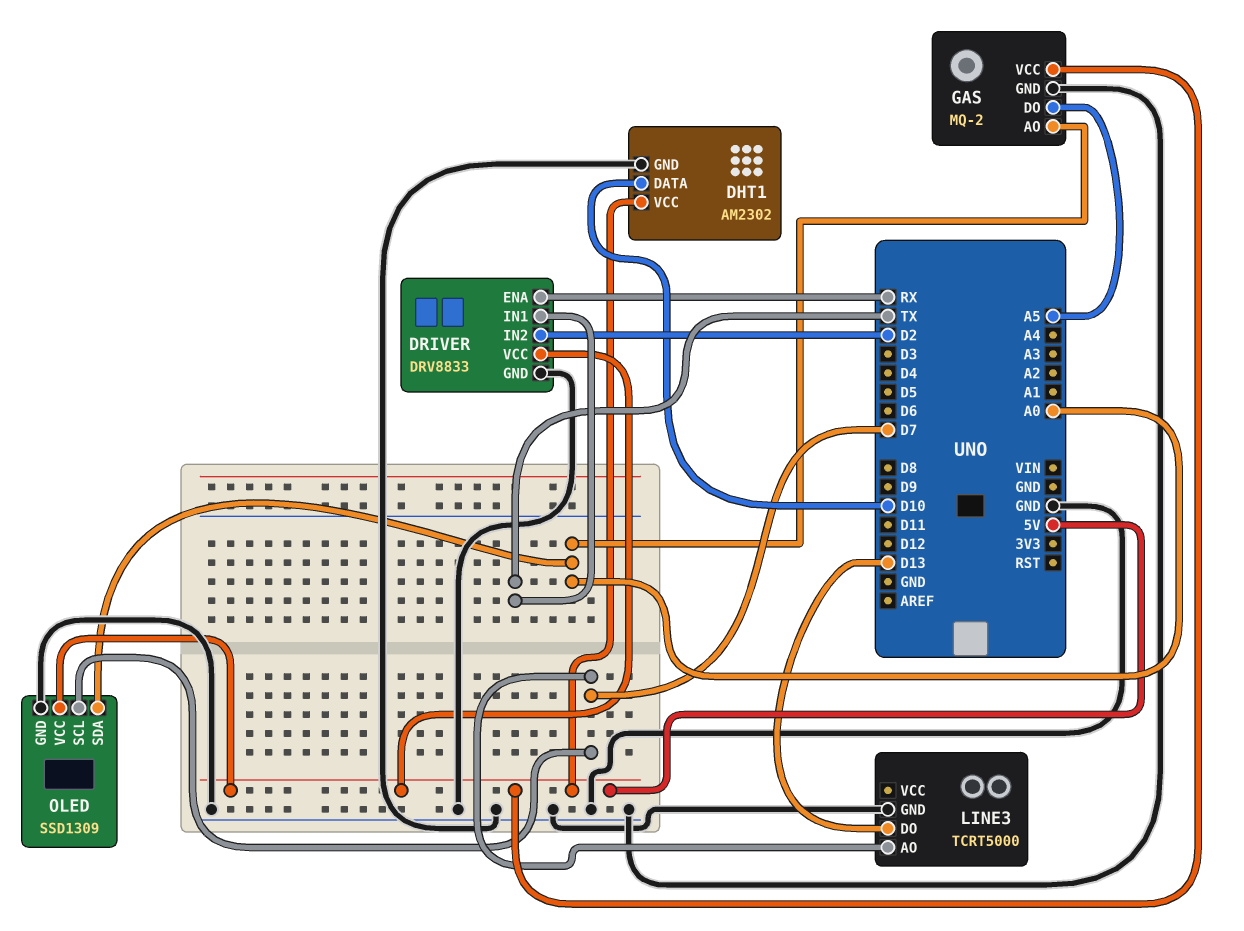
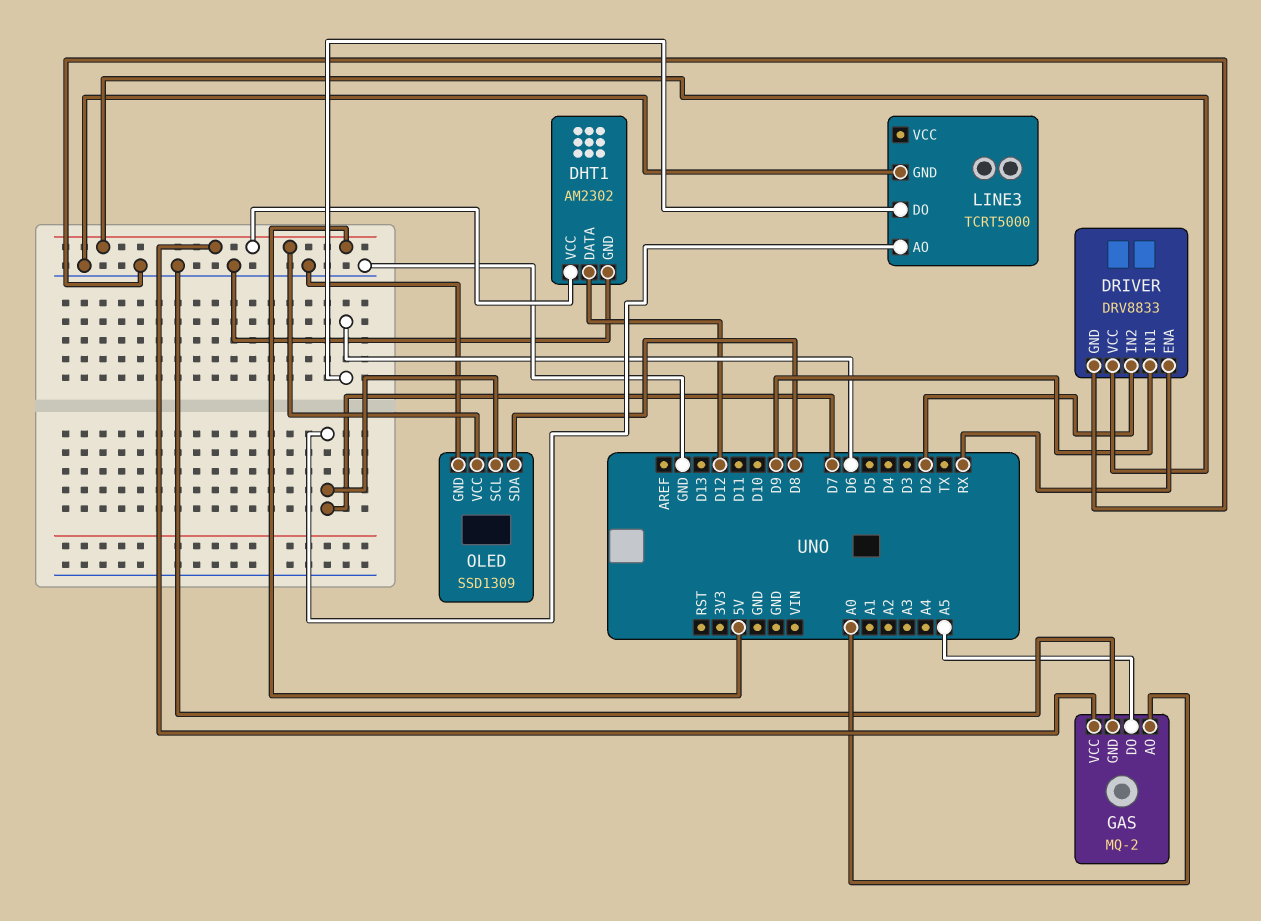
DHT1 pin DATA: D10 -> D12
DRIVER pin IN1: TX -> D9
LINE3 pin DO: D13 -> D6
OLED pin SDA: A0 -> D8

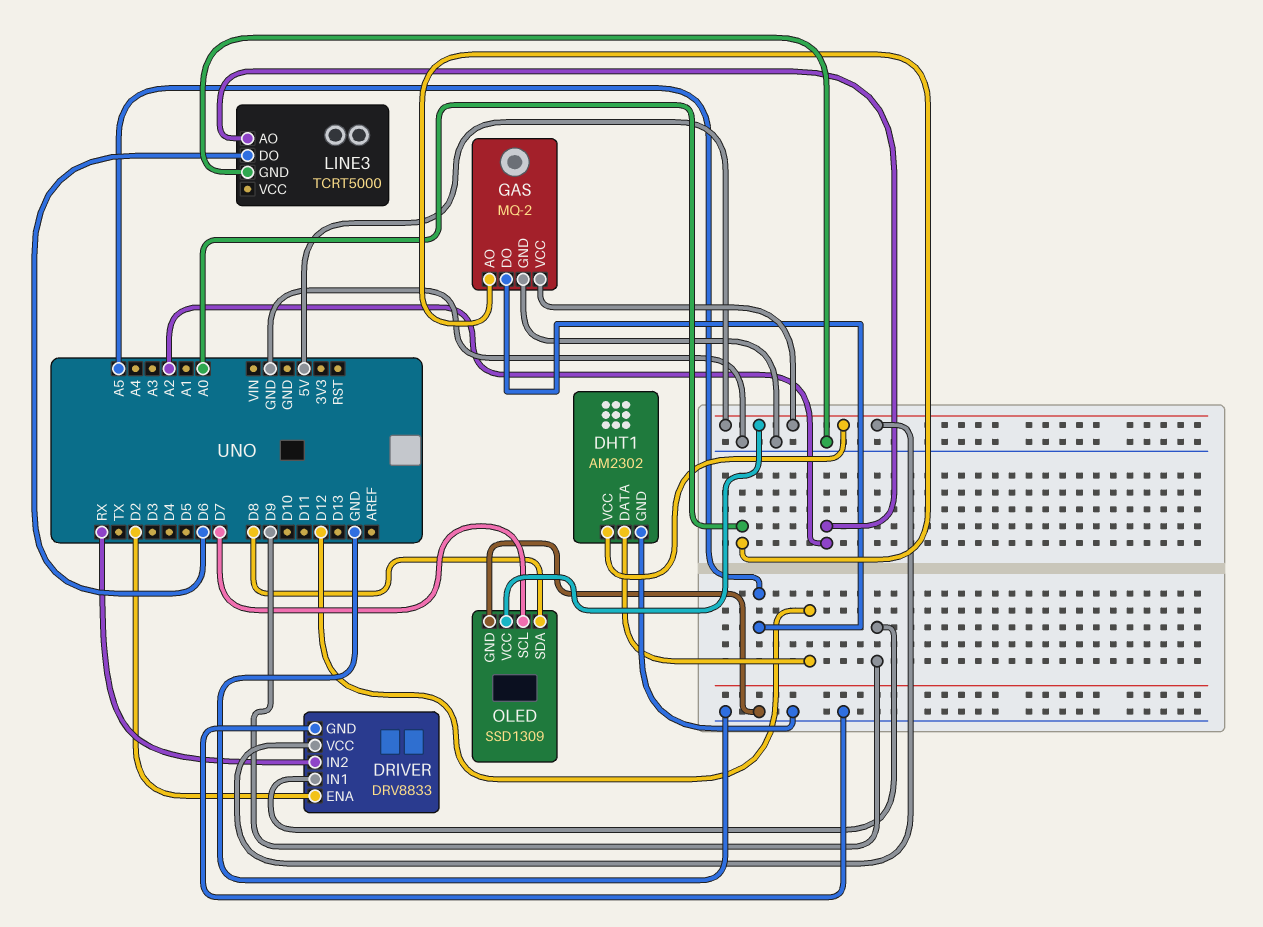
DRIVER pin ENA: RX -> D2
DRIVER pin IN2: D2 -> RX
LINE3 pin AO: D7 -> A2

